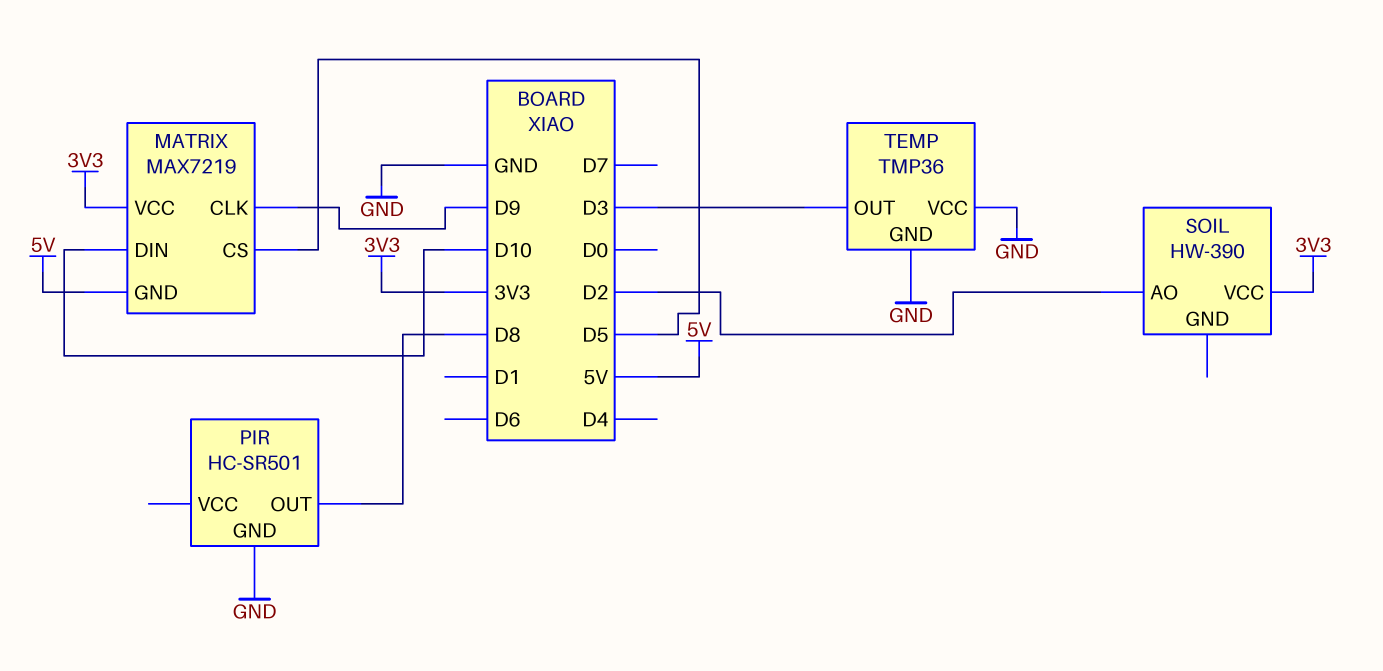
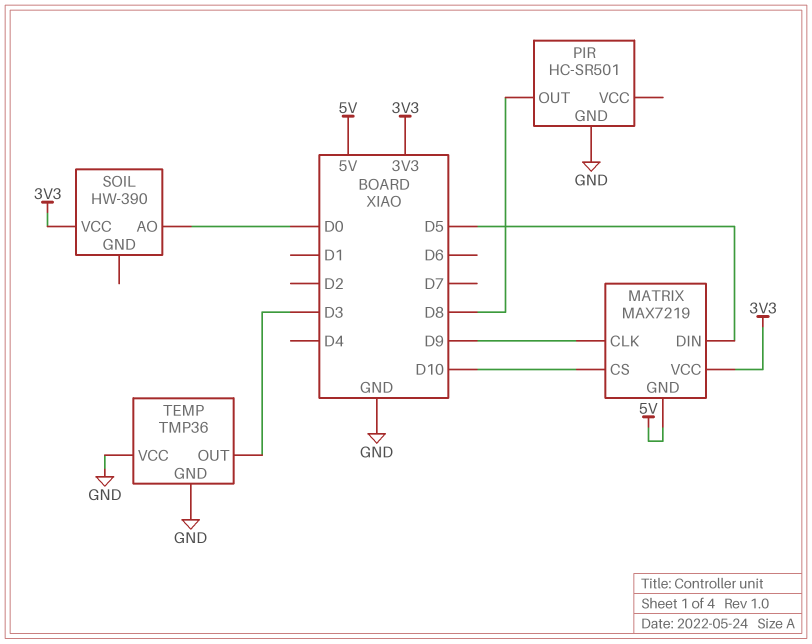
MATRIX pin CS: D5 -> D10
MATRIX pin DIN: D10 -> D5
SOIL pin AO: D2 -> D0

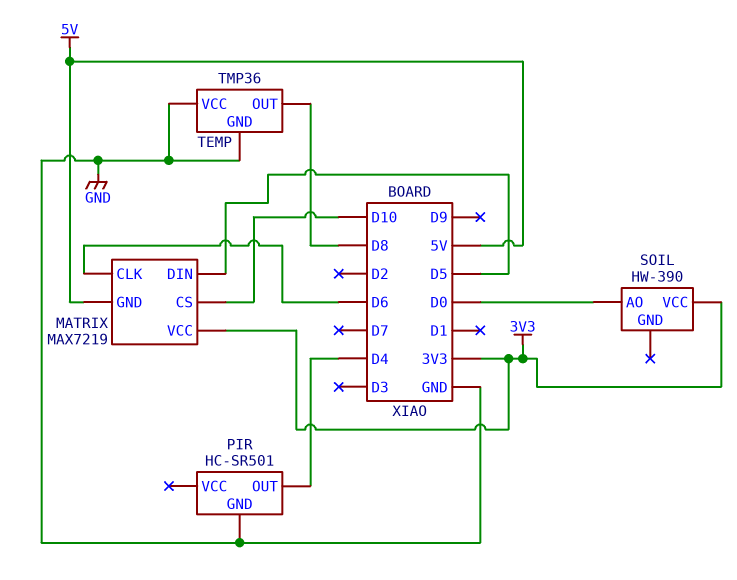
MATRIX pin CLK: D9 -> D6
PIR pin OUT: D8 -> D4
TEMP pin OUT: D3 -> D8

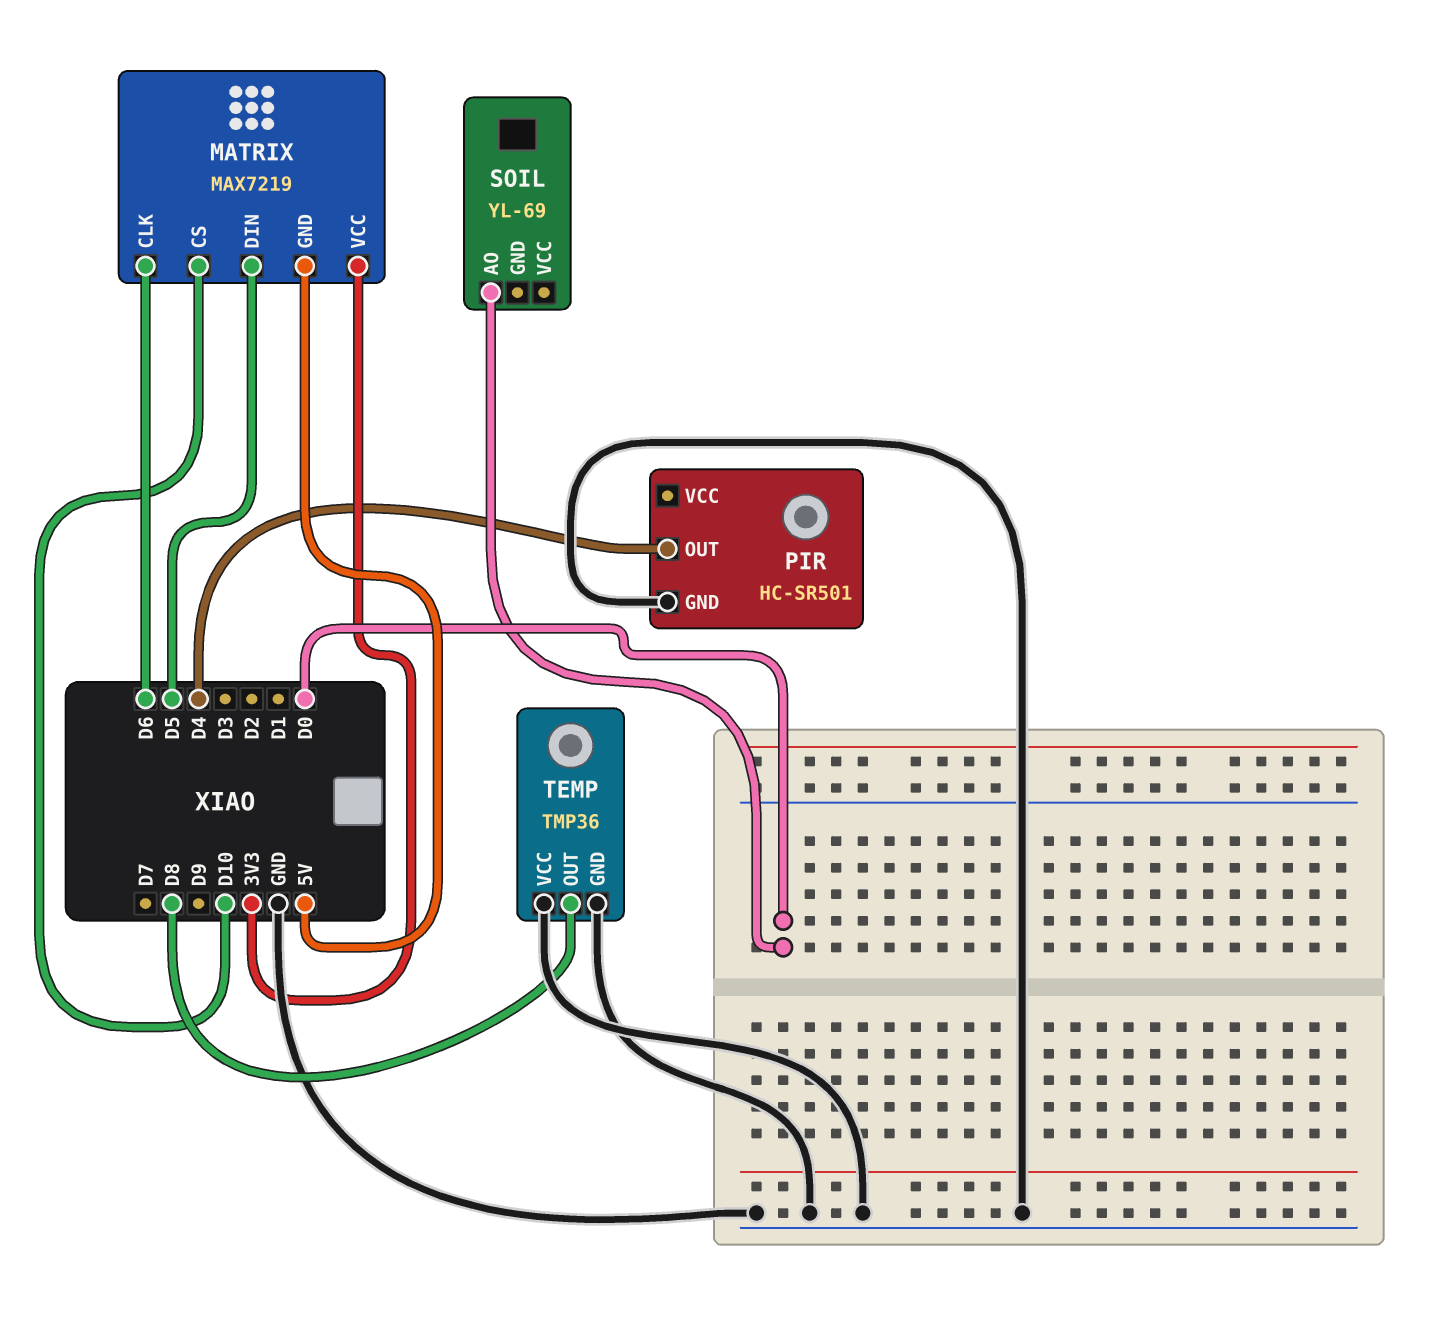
SOIL: HW-390 -> YL-69
SOIL pin VCC: 3V3 -> none

